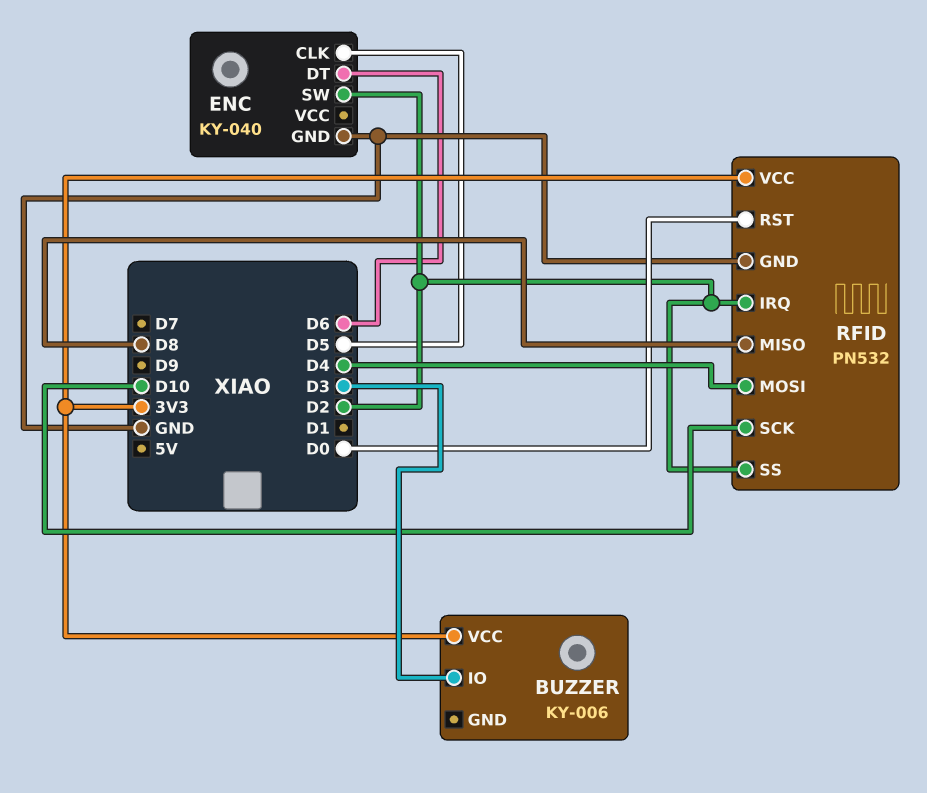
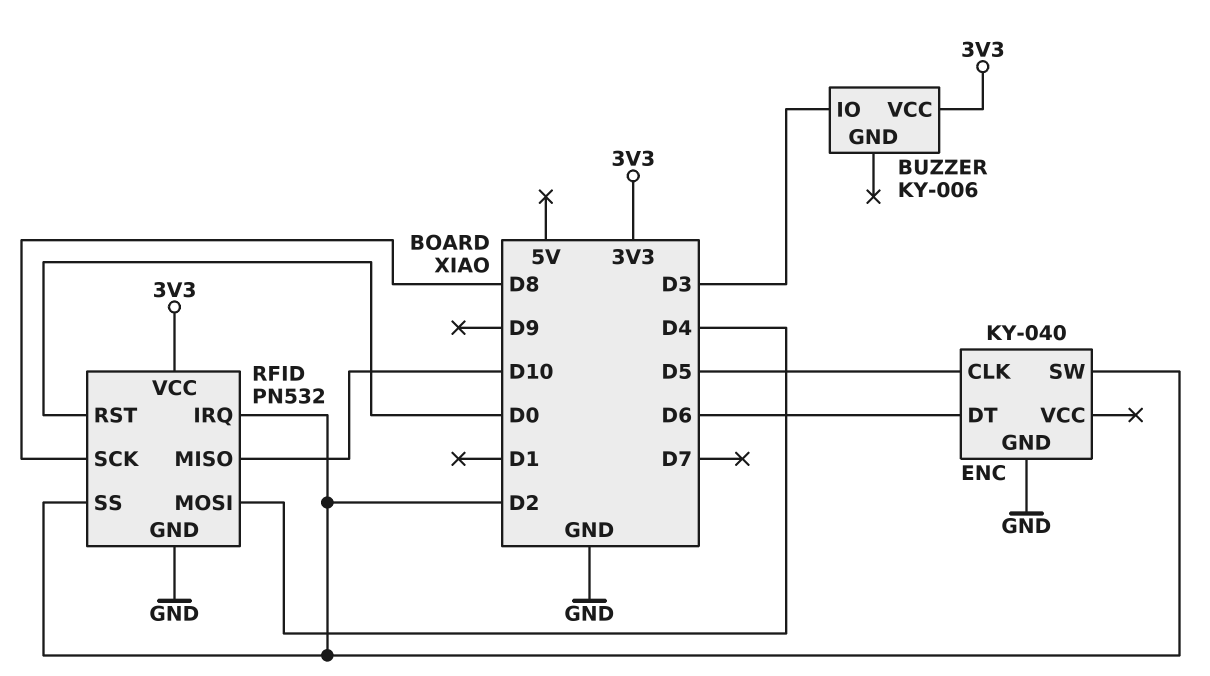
RFID pin MISO: D8 -> D10
RFID pin SCK: D10 -> D8

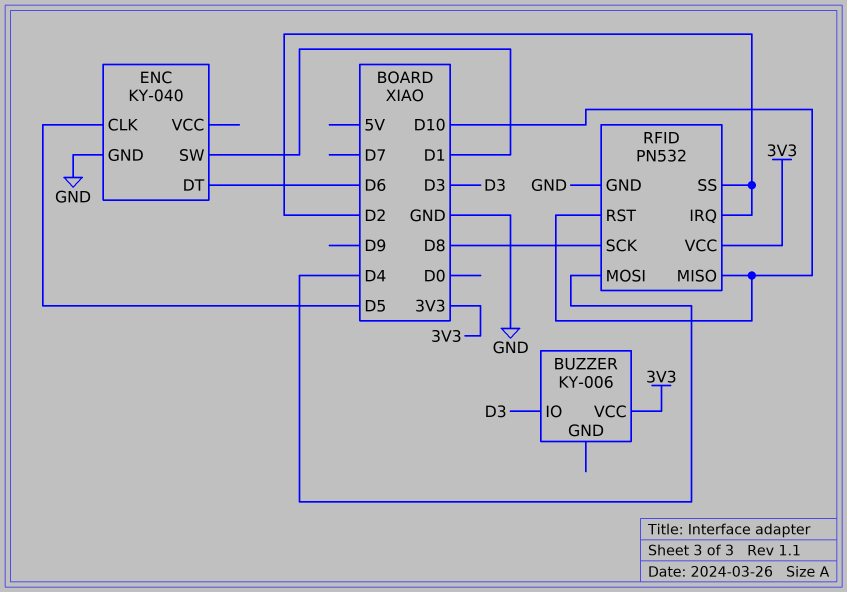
ENC pin SW: D2 -> D1
RFID pin RST: D0 -> D10

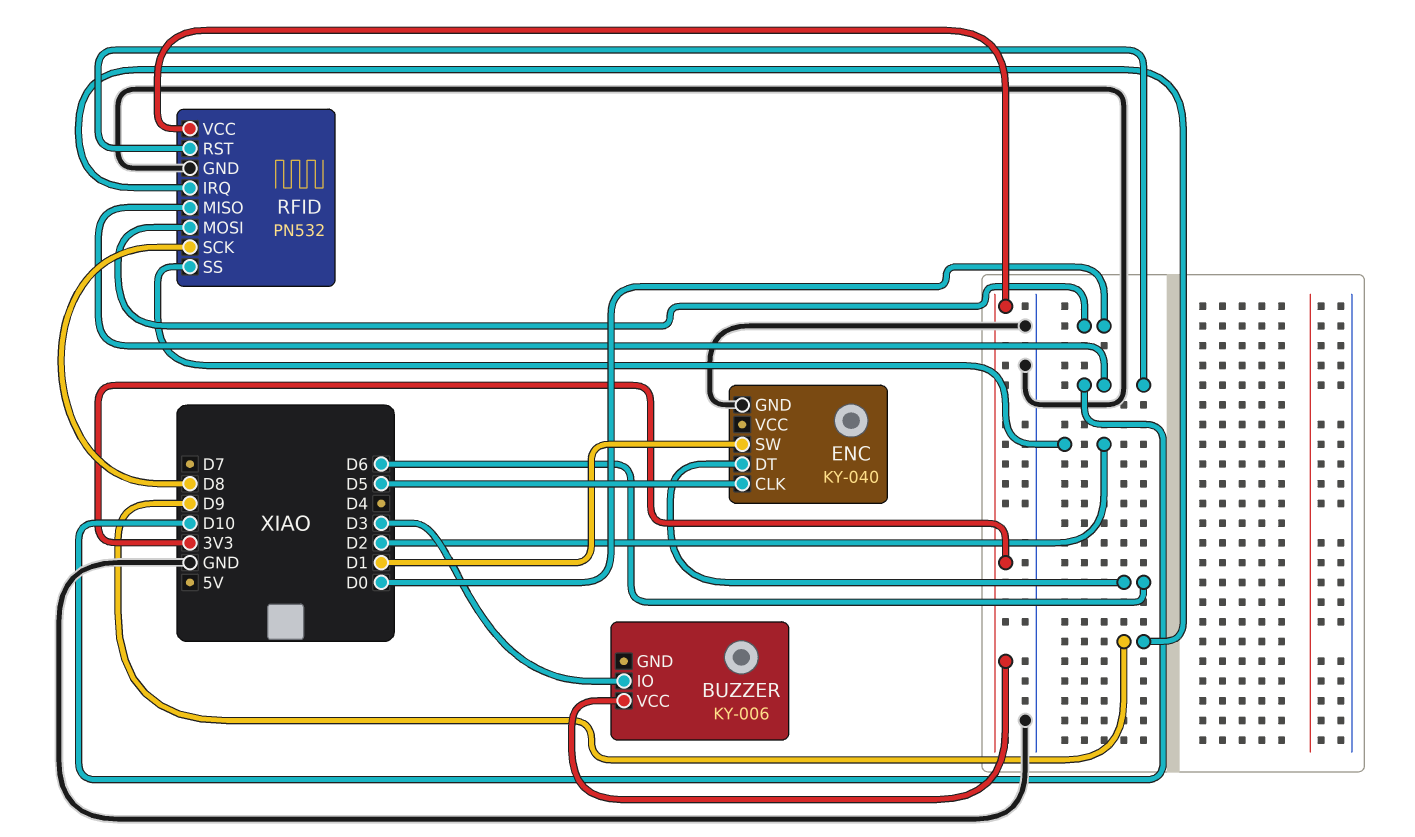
RFID pin IRQ: D2 -> D9
RFID pin MOSI: D4 -> D0

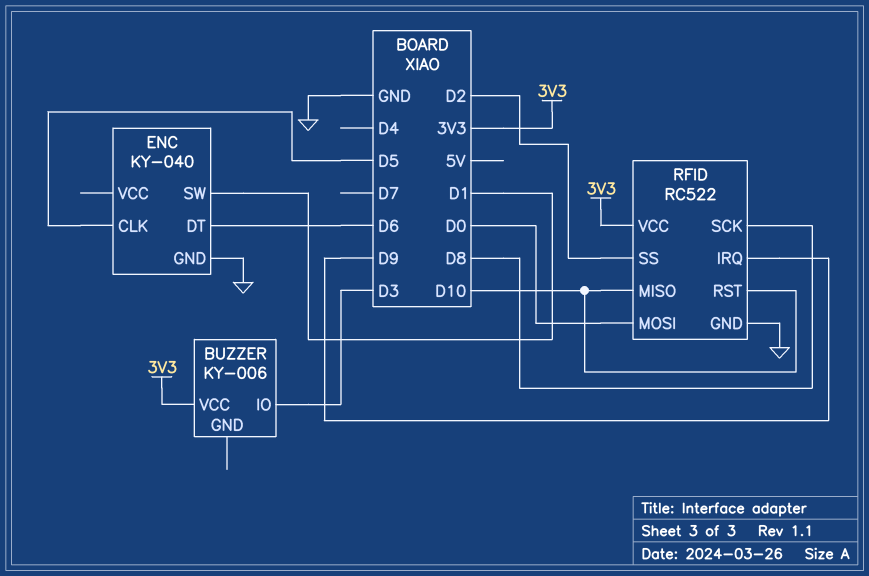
RFID: PN532 -> RC522

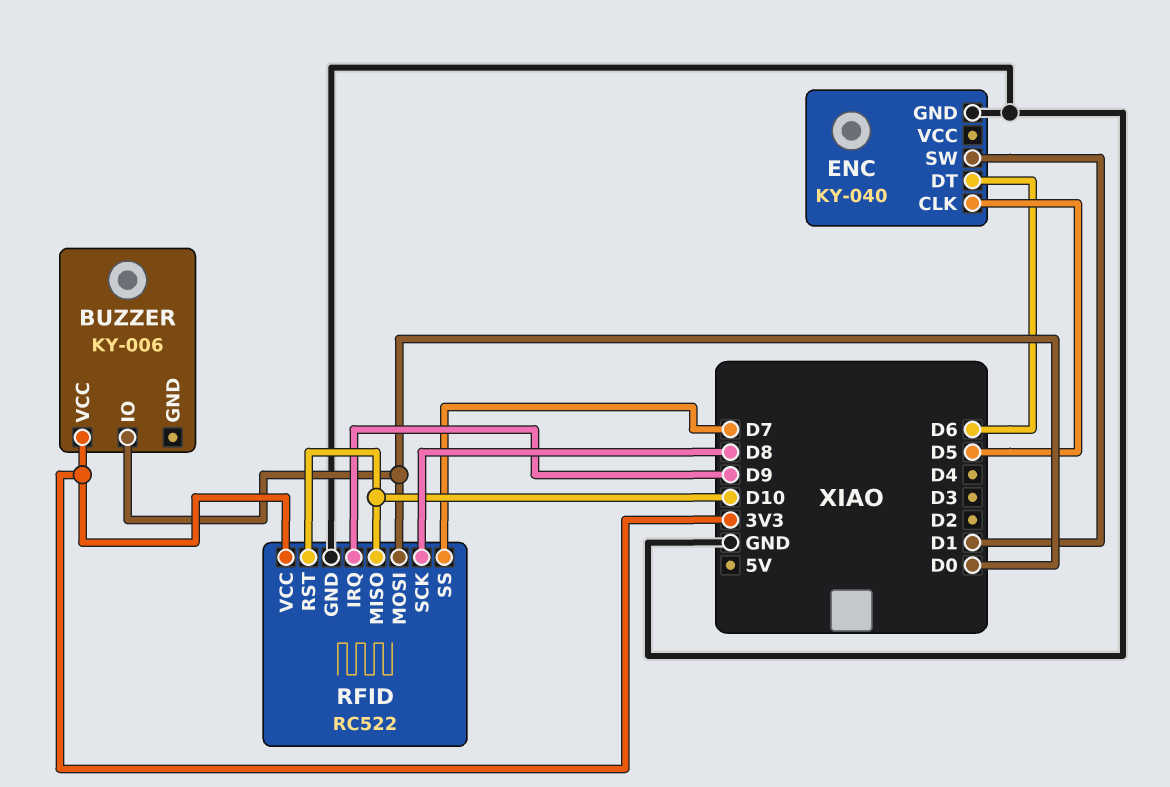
BUZZER pin IO: D3 -> D0
RFID pin SS: D2 -> D7

